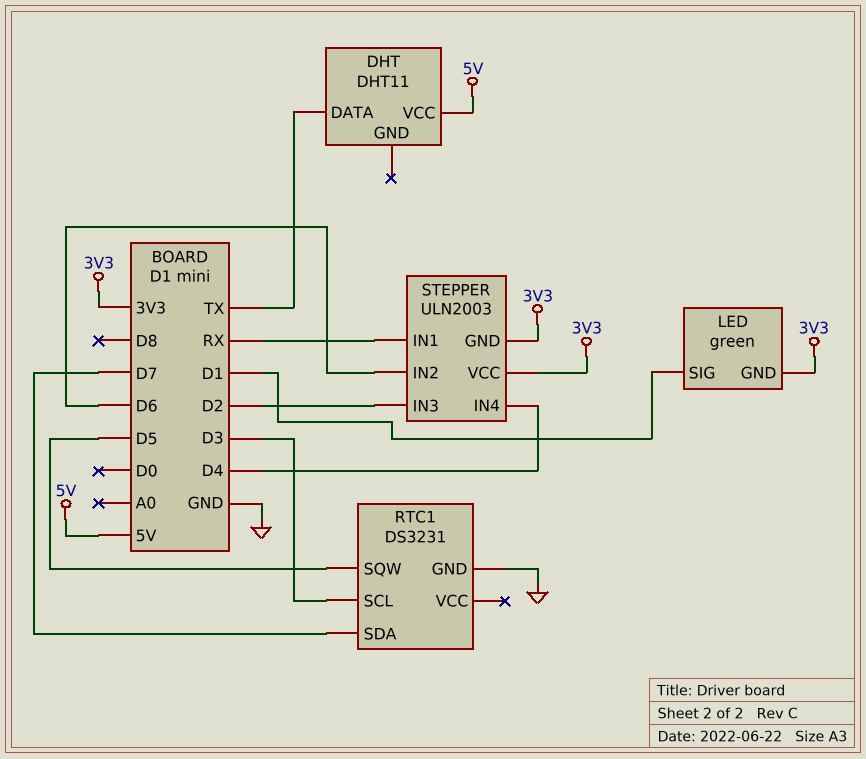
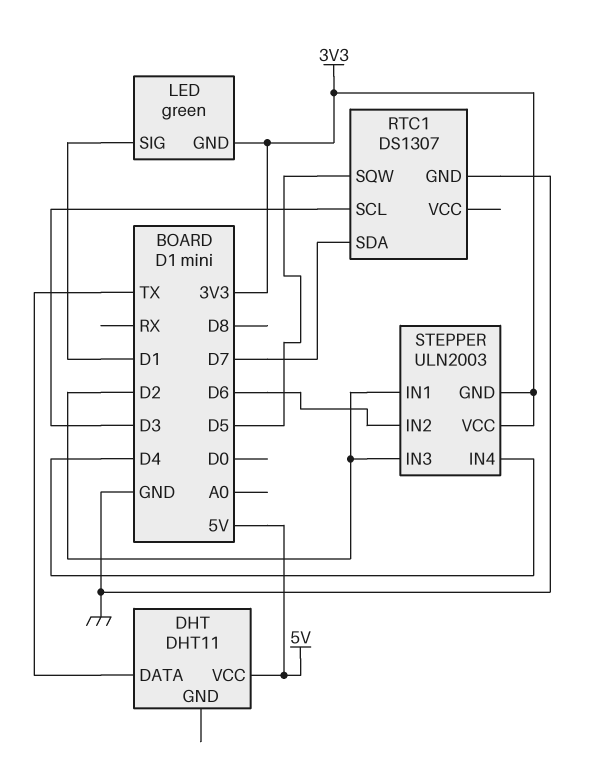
RTC1: DS3231 -> DS1307
STEPPER pin IN1: RX -> D2

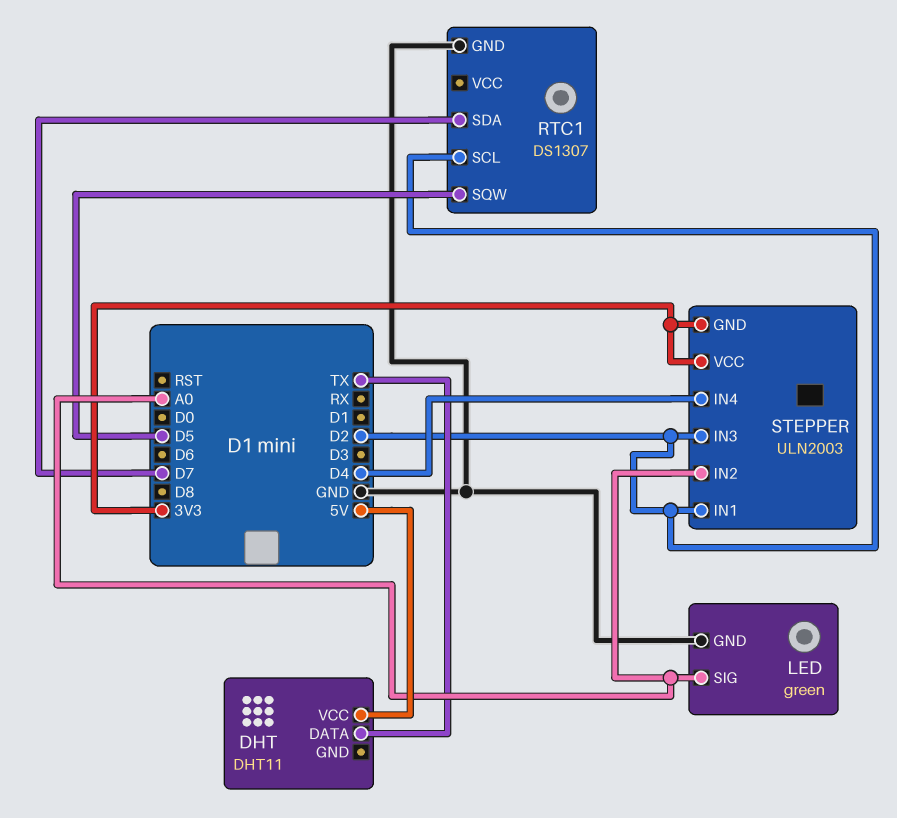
LED pin GND: 3V3 -> GND
LED pin SIG: D1 -> A0
RTC1 pin SCL: D3 -> D2
STEPPER pin IN2: D6 -> A0

